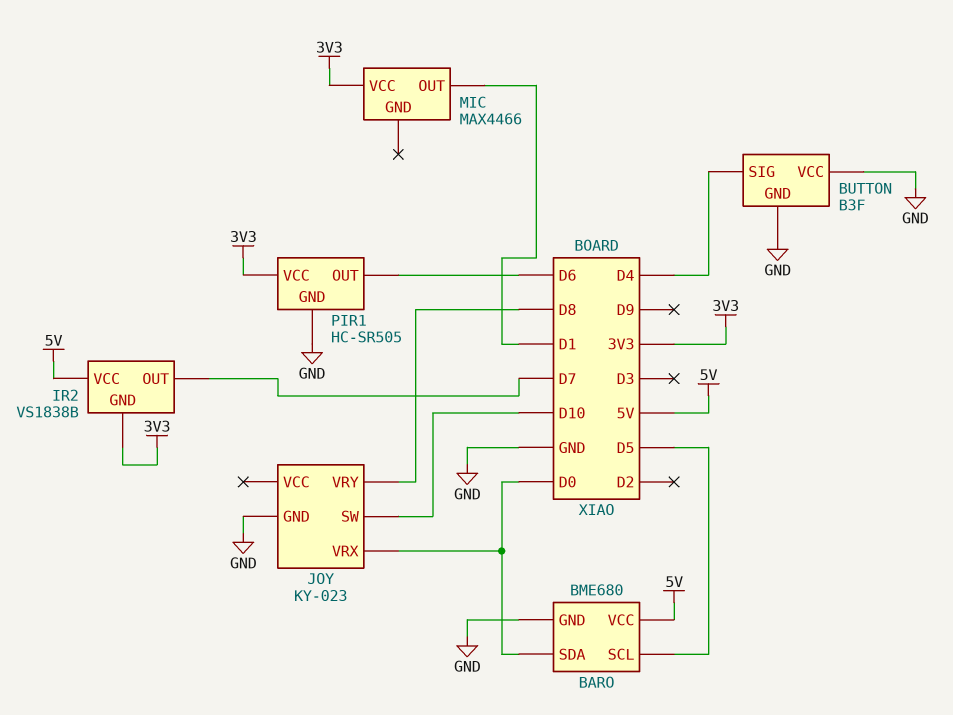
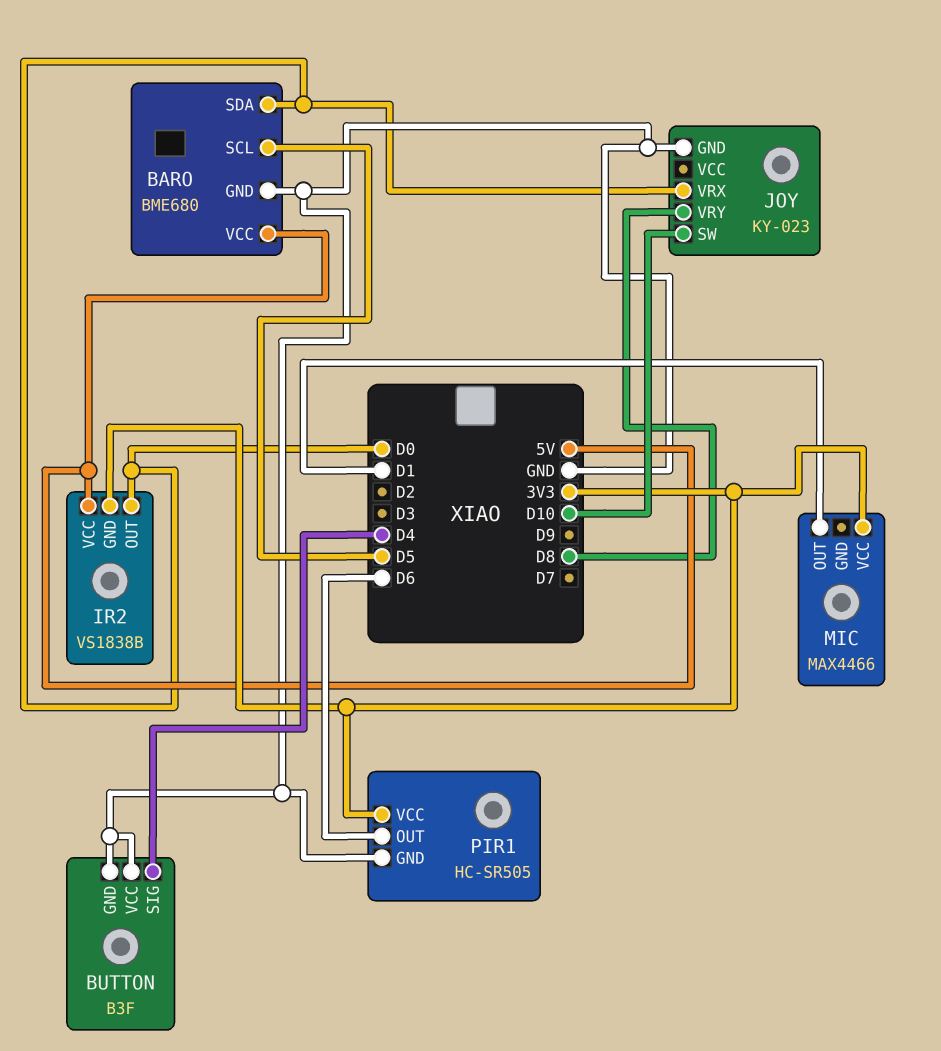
IR2 pin OUT: D7 -> D0

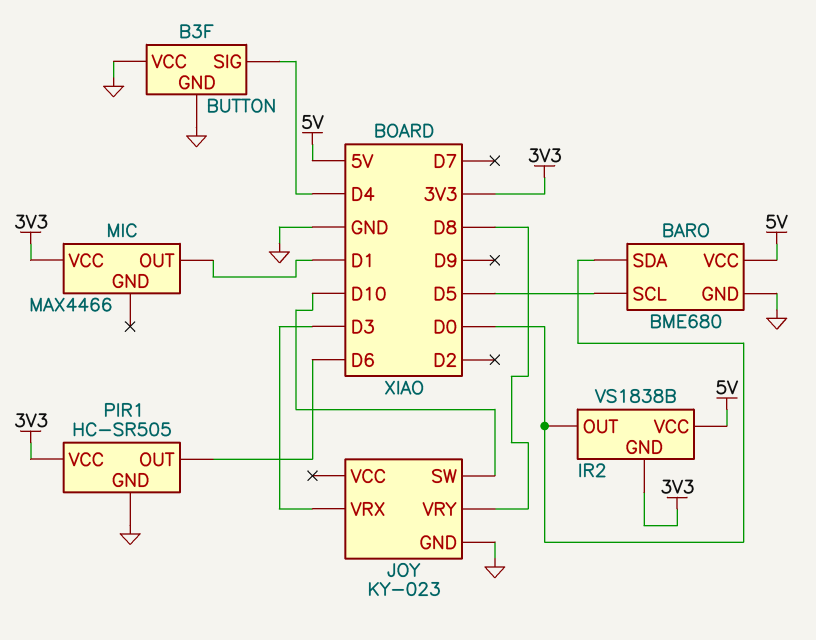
JOY pin VRX: D0 -> D3

